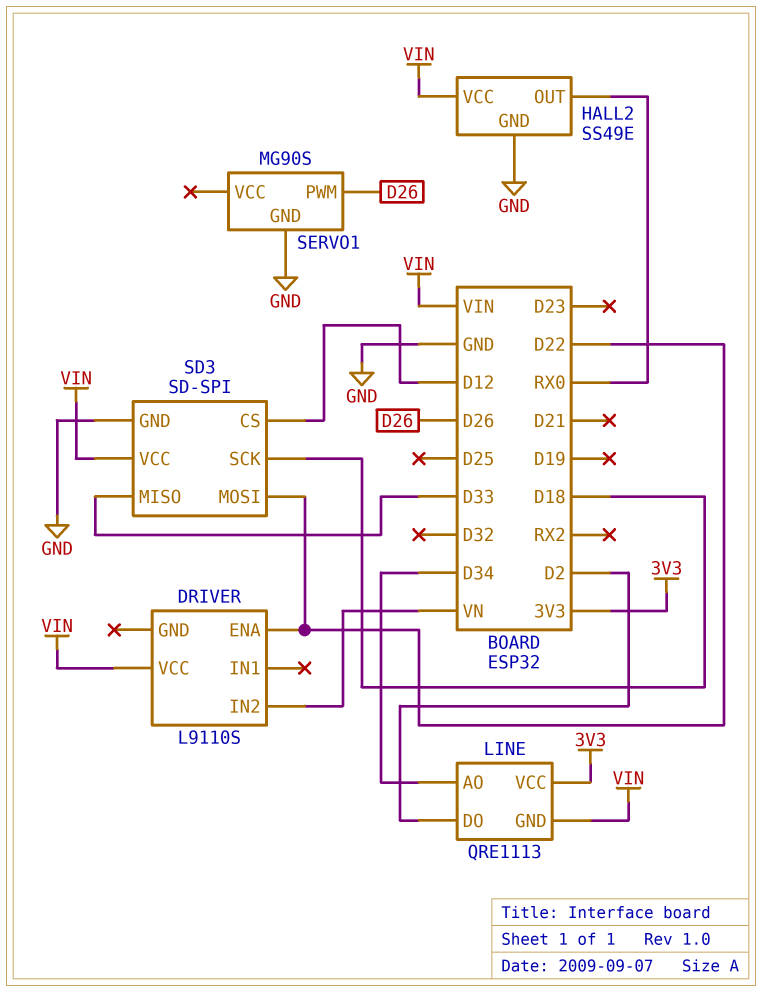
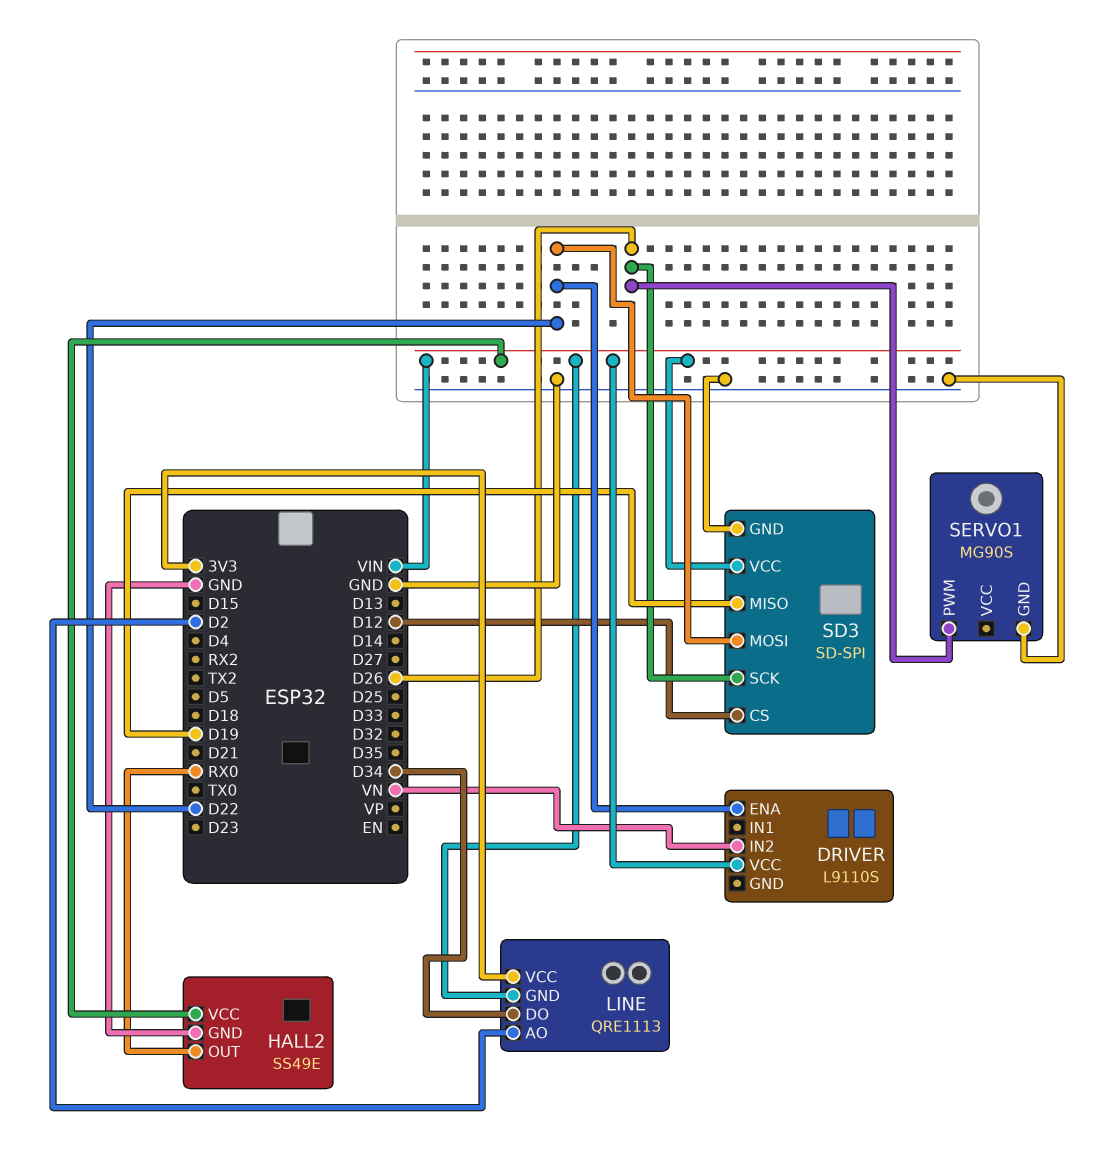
LINE pin AO: D34 -> D2
LINE pin DO: D2 -> D34
SD3 pin MISO: D33 -> D19
SD3 pin SCK: D18 -> D26

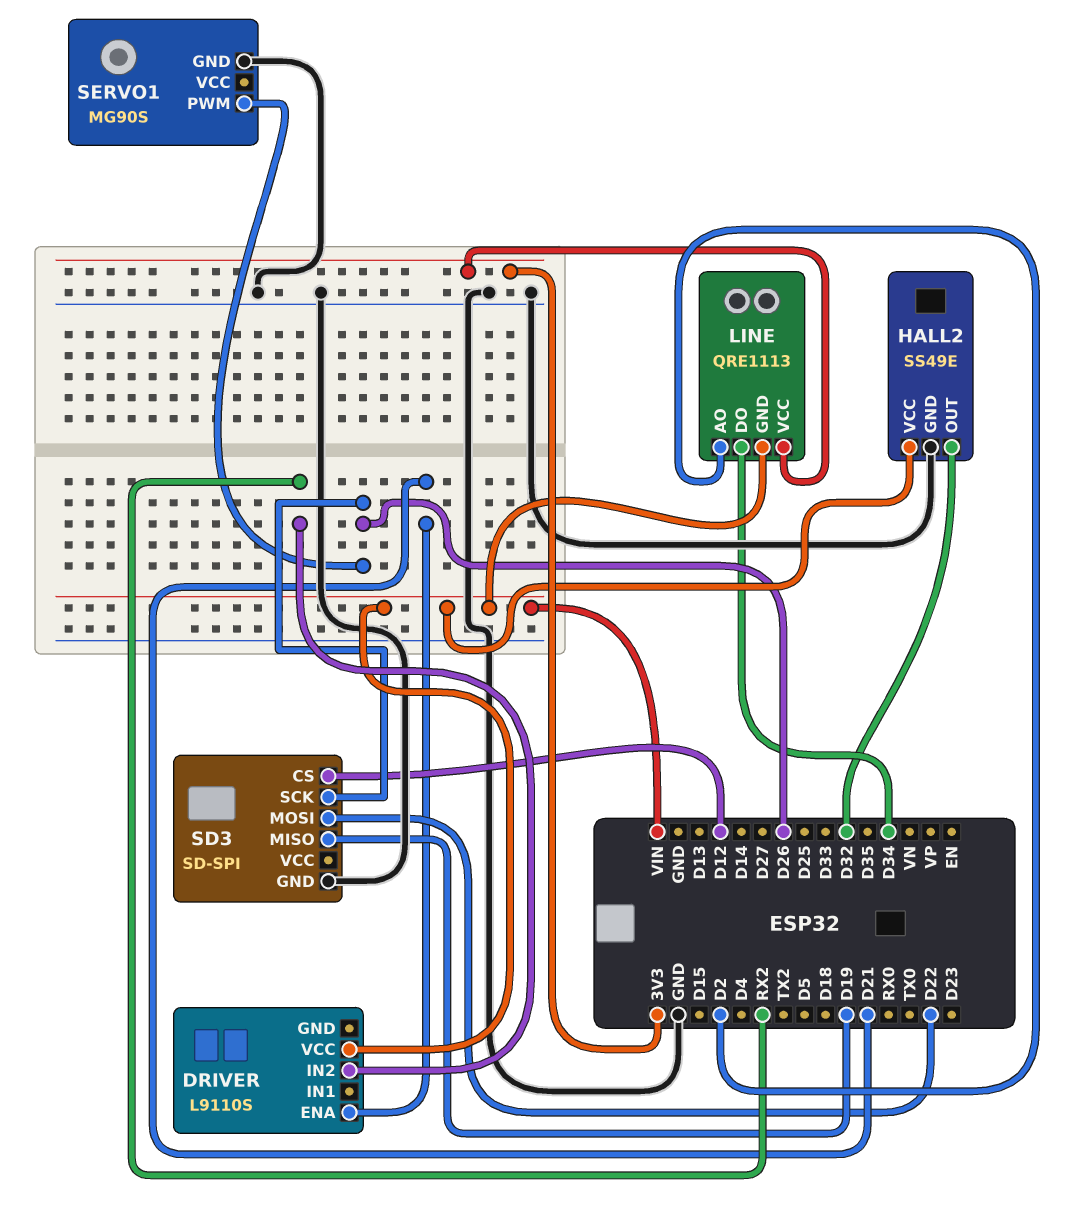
DRIVER pin ENA: D22 -> D21
DRIVER pin IN2: VN -> RX2
HALL2 pin OUT: RX0 -> D32
SD3 pin VCC: VIN -> none

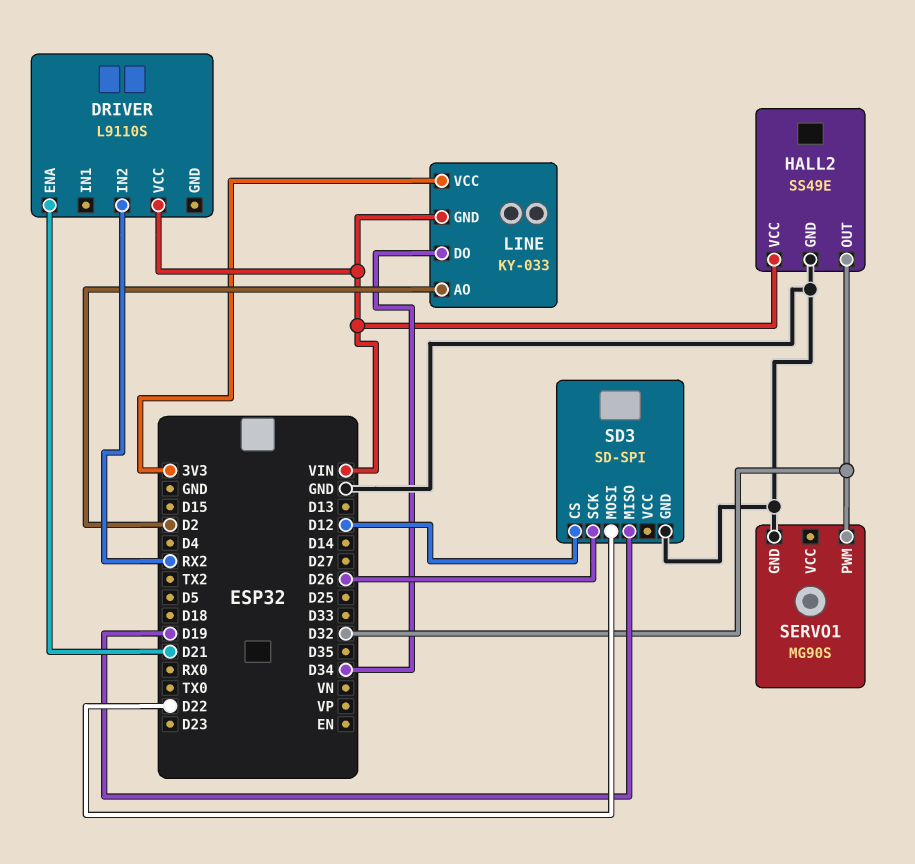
LINE: QRE1113 -> KY-033
SERVO1 pin PWM: D26 -> D32

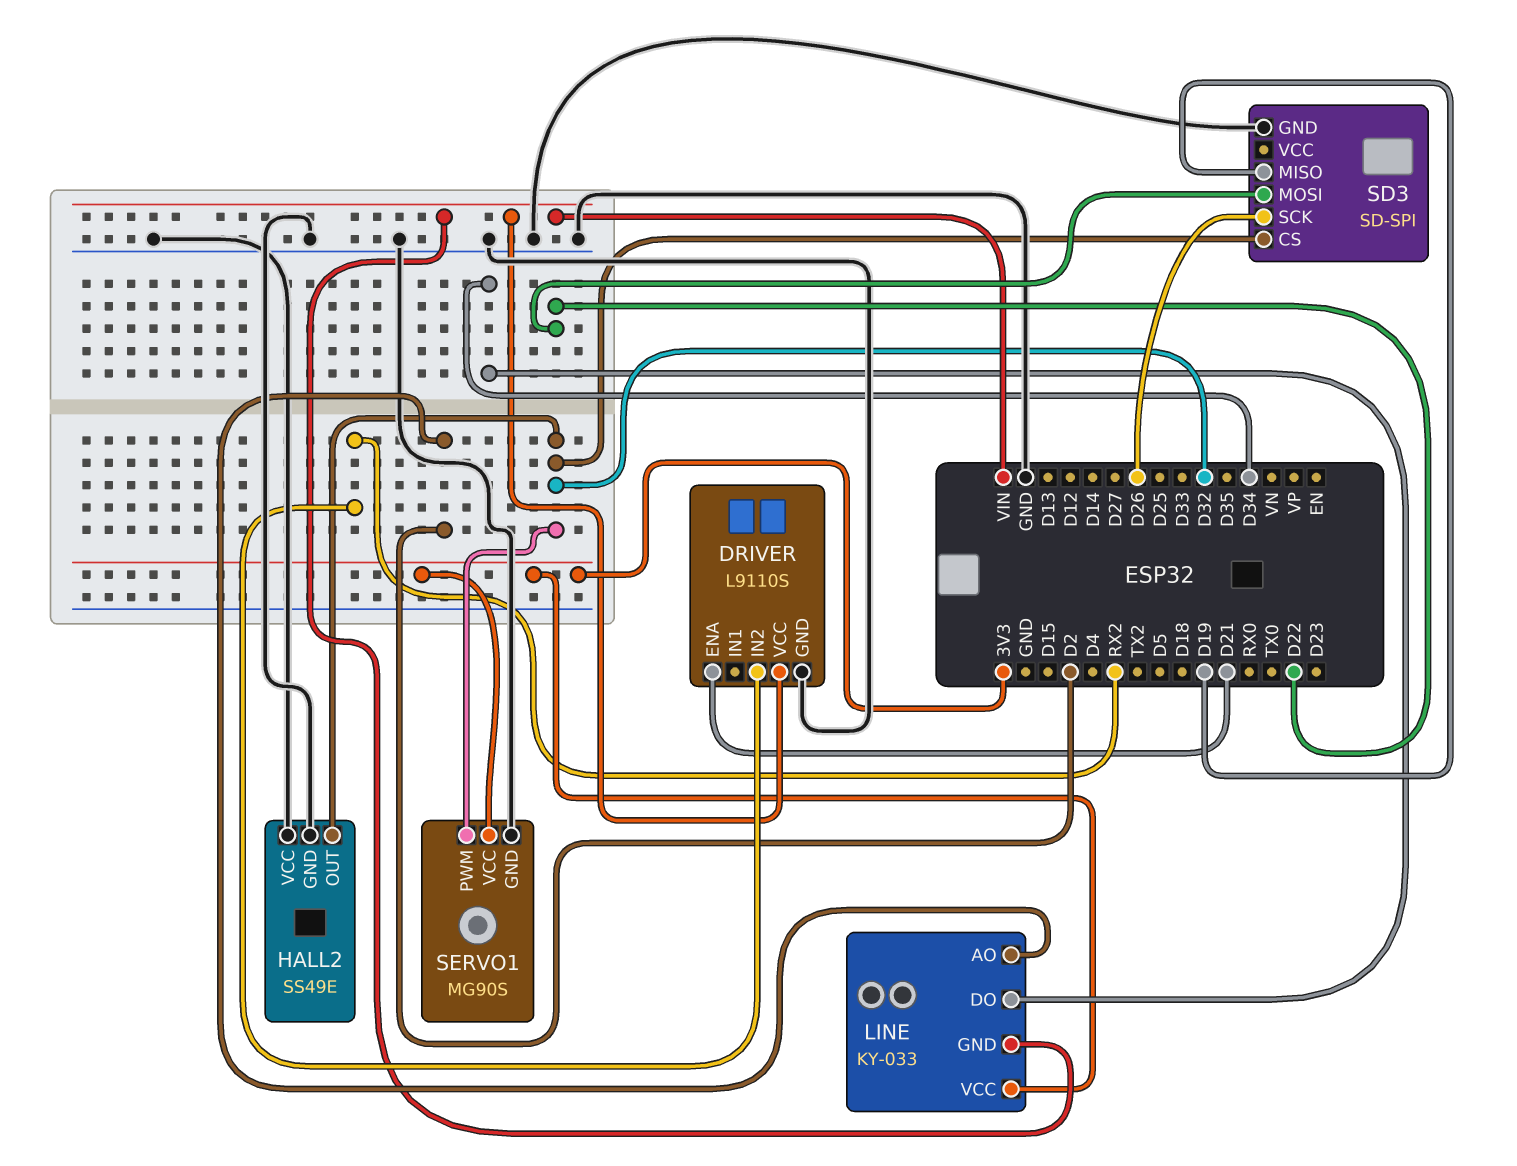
DRIVER pin GND: none -> GND
HALL2 pin VCC: VIN -> GND
SD3 pin CS: D12 -> D32
SERVO1 pin VCC: none -> 3V3

